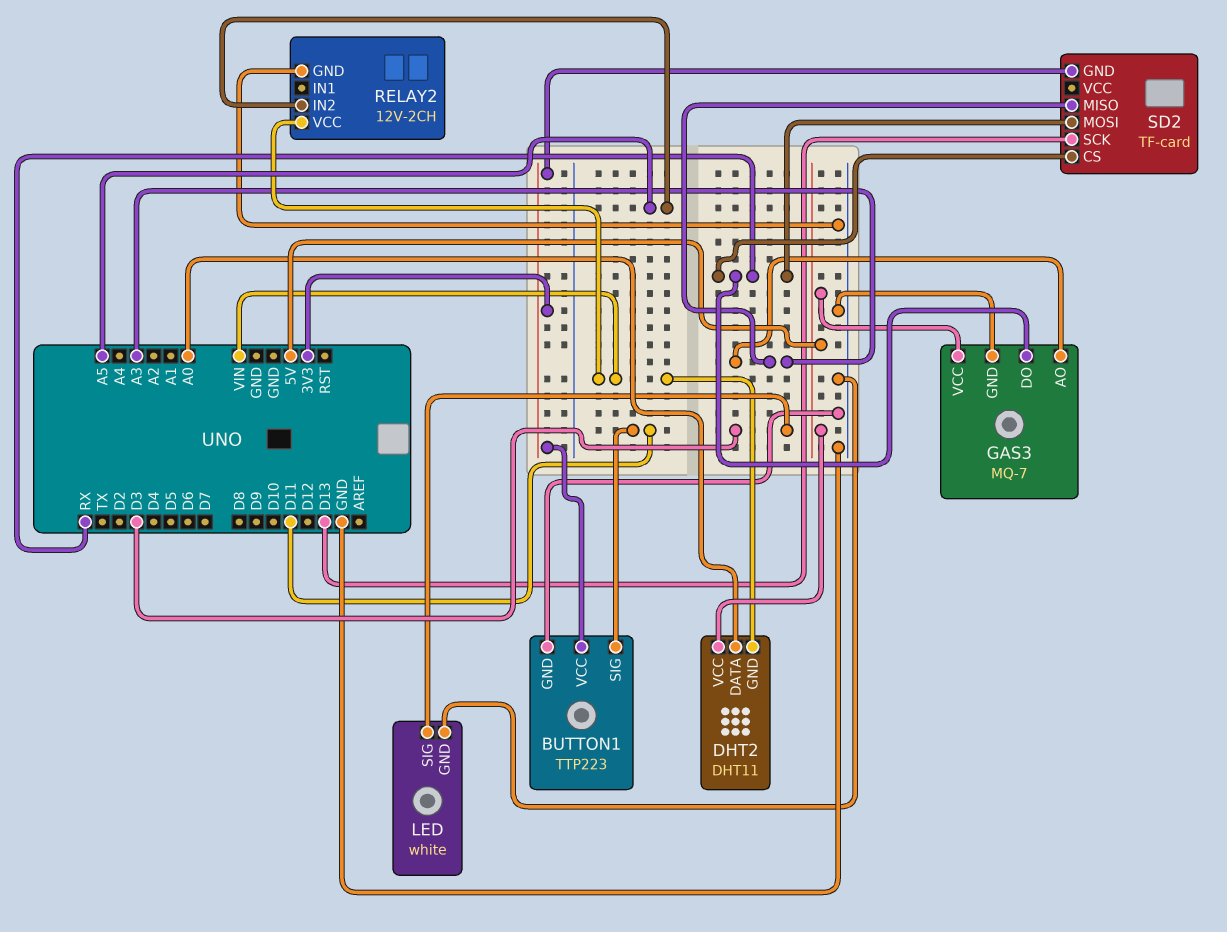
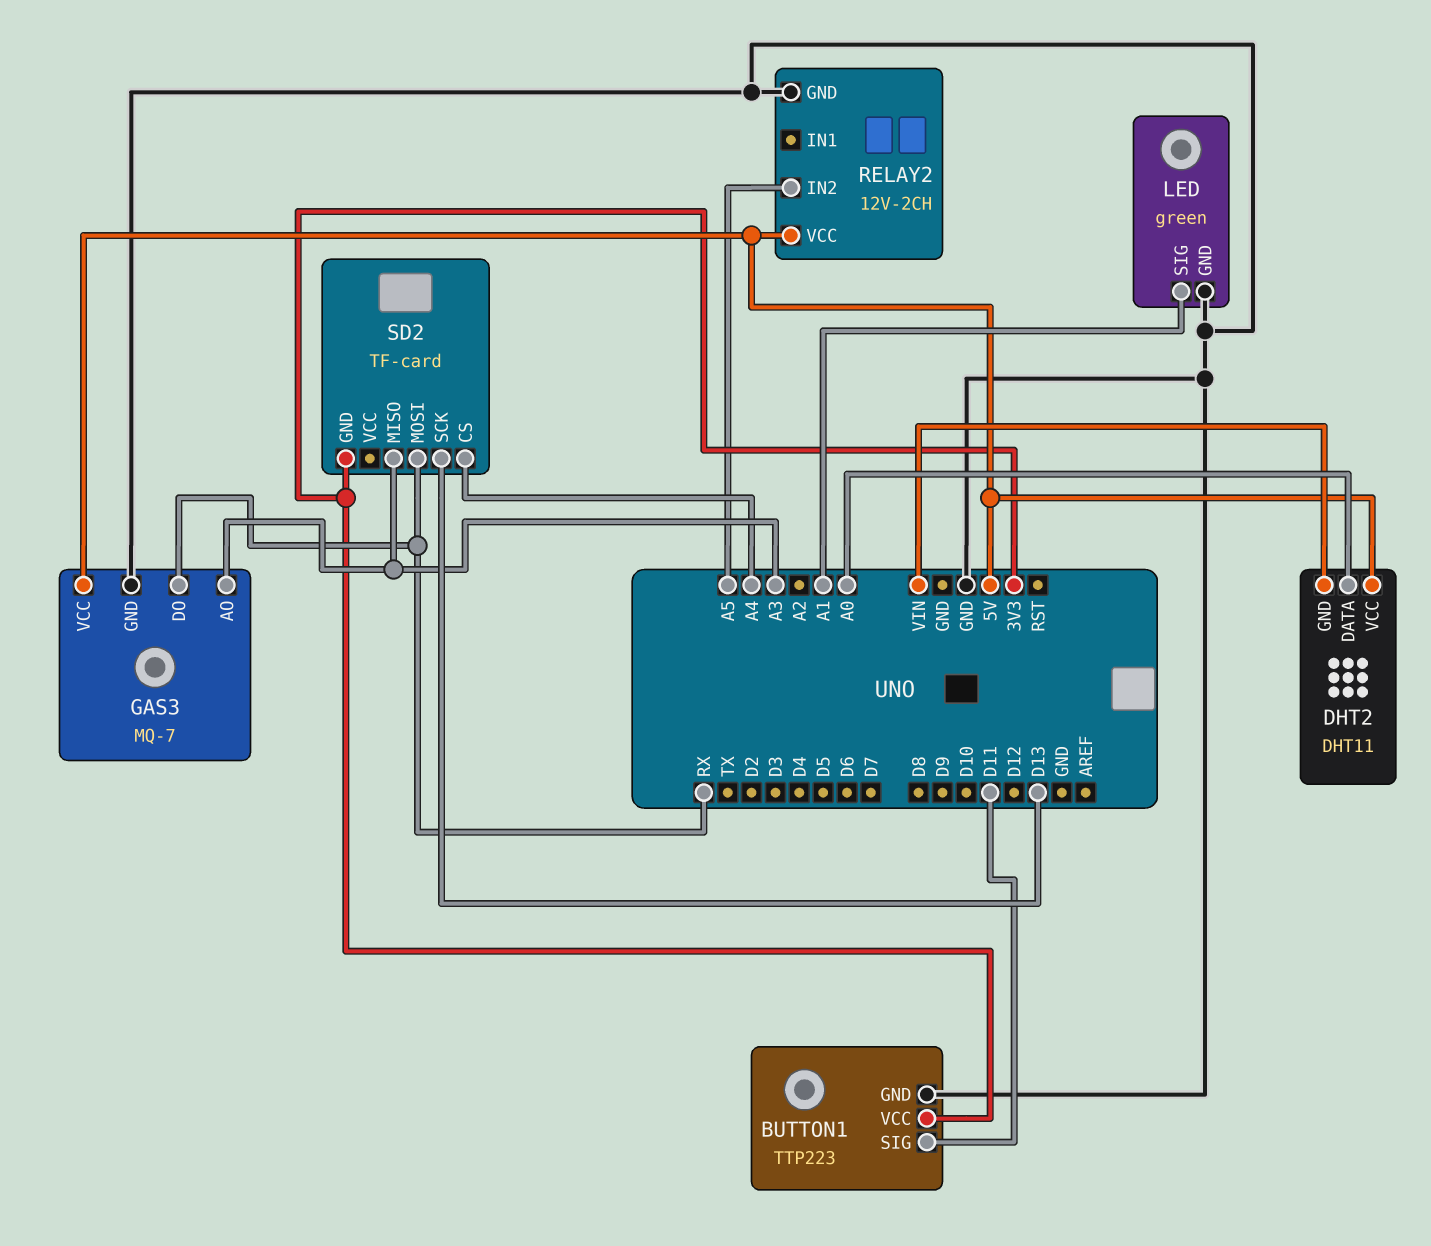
LED: white -> green
LED pin SIG: D3 -> A1
RELAY2 pin VCC: VIN -> 5V
SD2 pin CS: RX -> A4

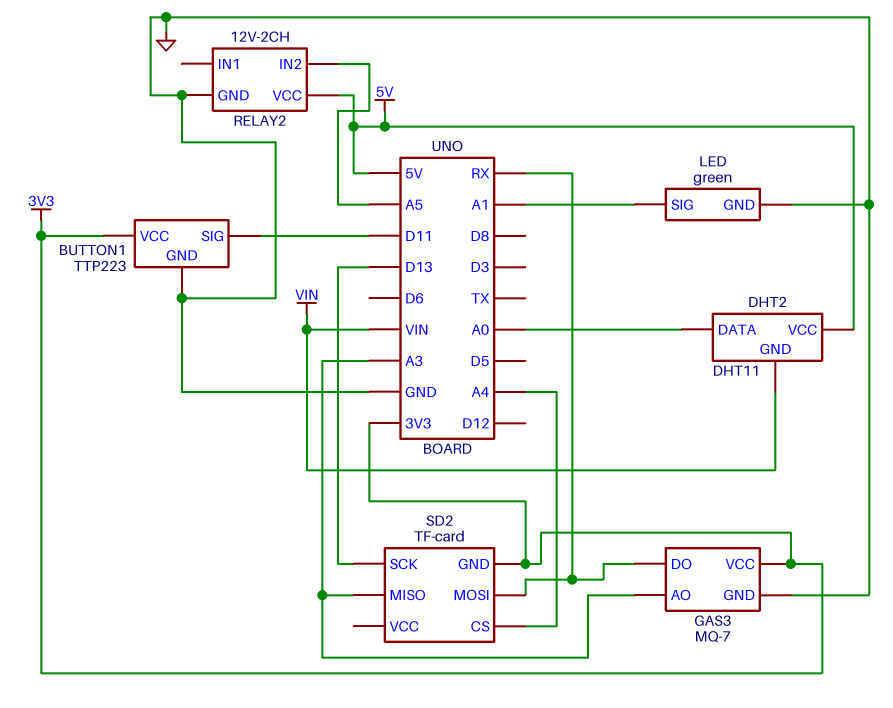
GAS3 pin VCC: 5V -> 3V3

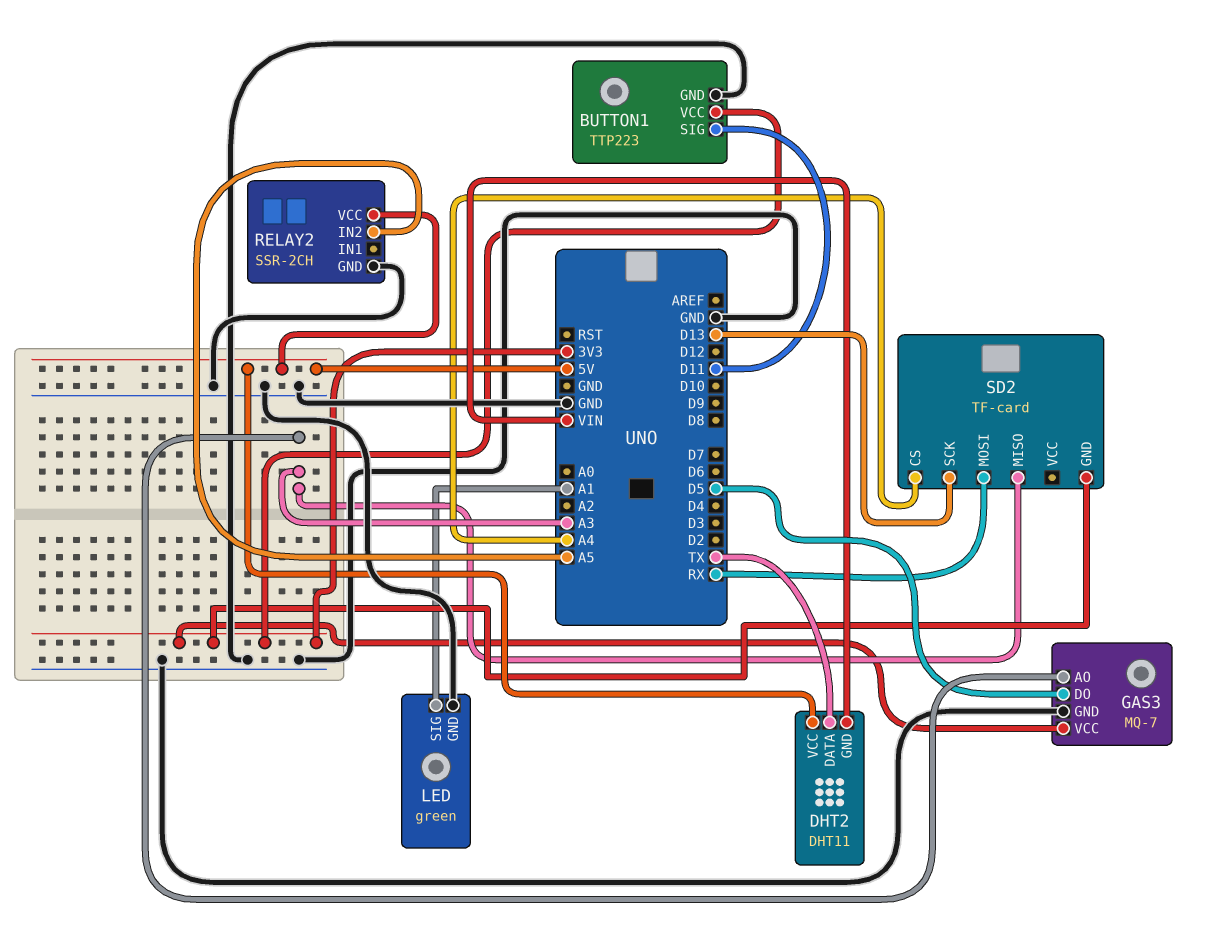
DHT2 pin DATA: A0 -> TX
GAS3 pin DO: RX -> D5
RELAY2: 12V-2CH -> SSR-2CH

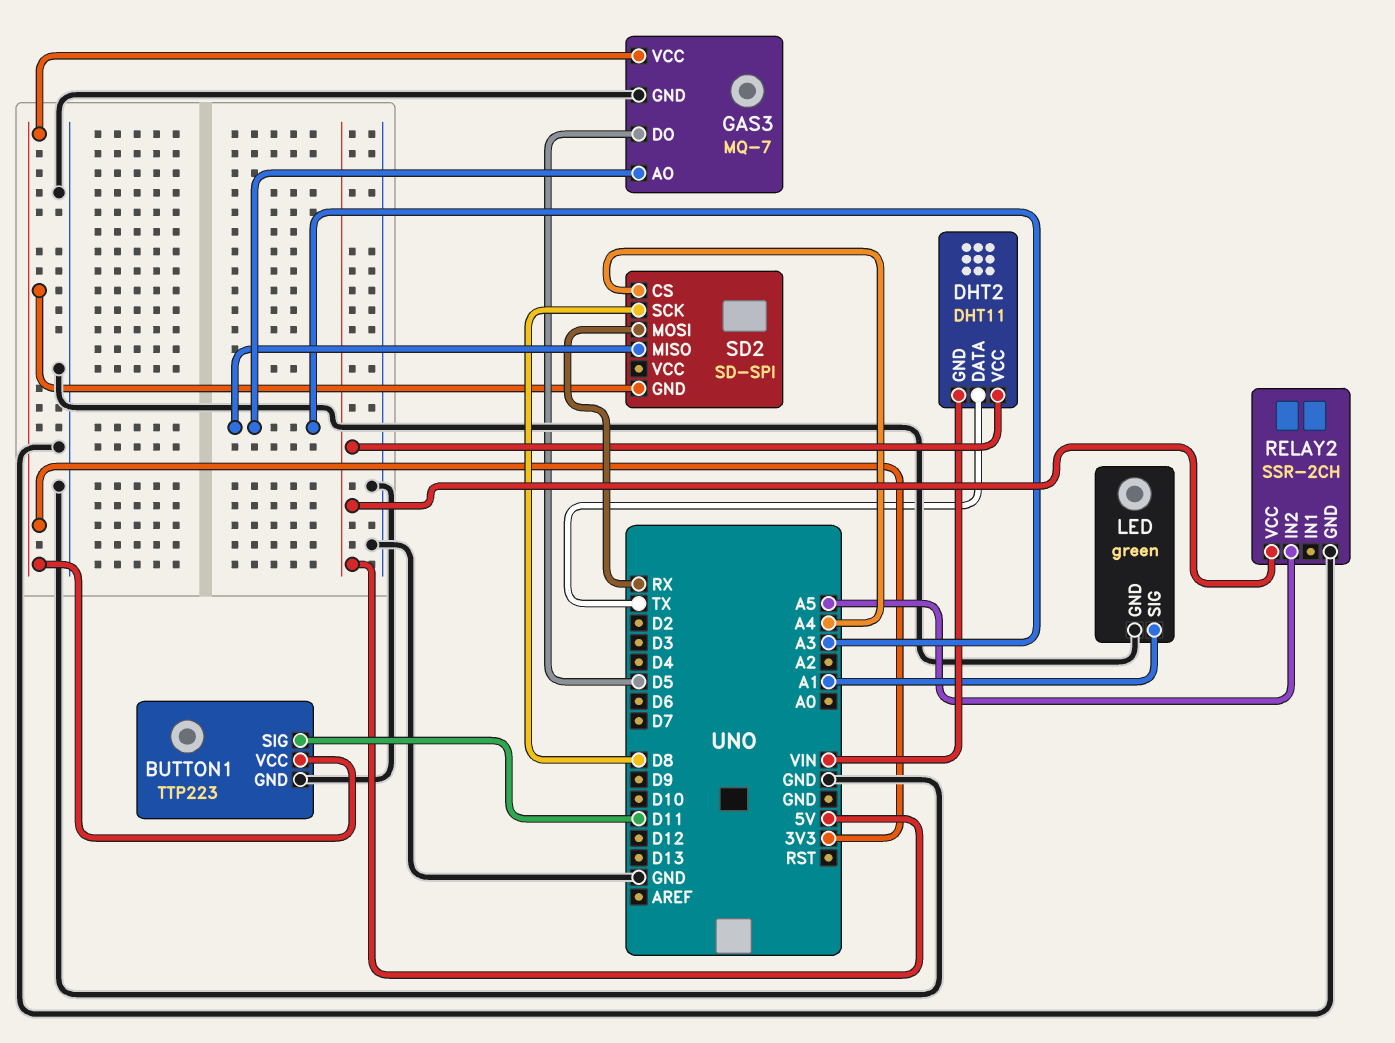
SD2: TF-card -> SD-SPI
SD2 pin SCK: D13 -> D8

